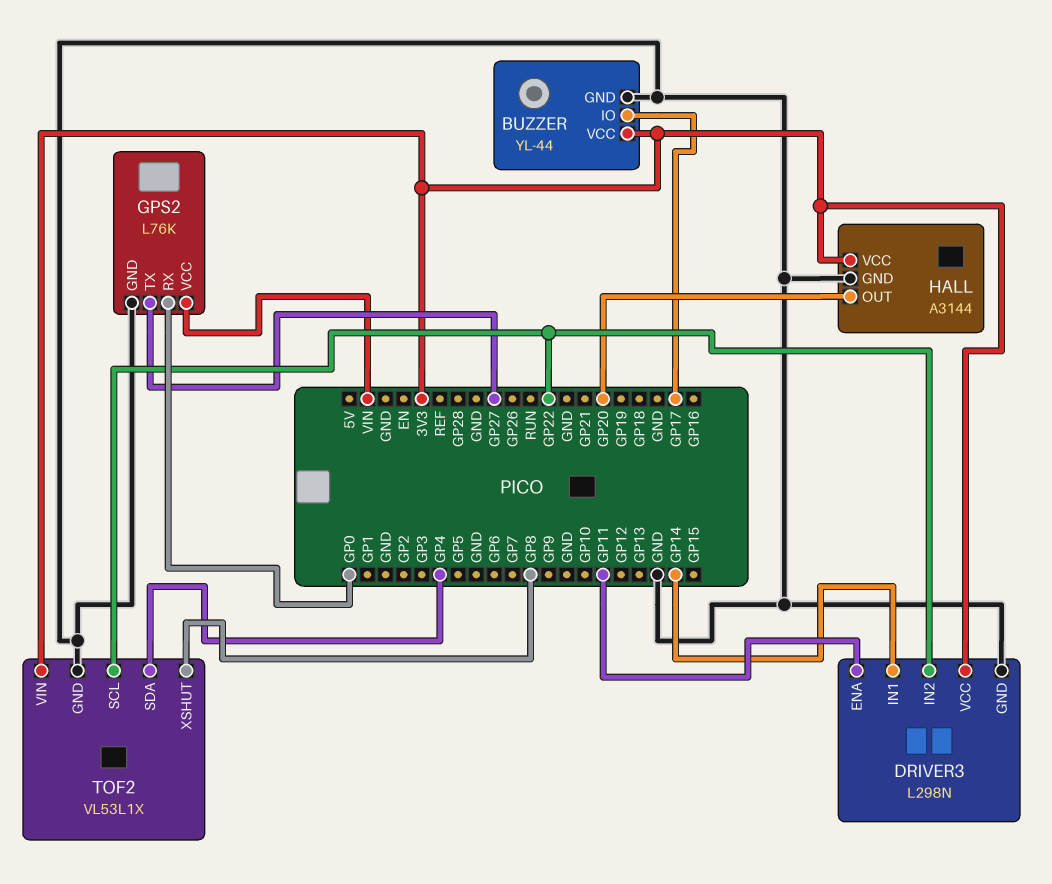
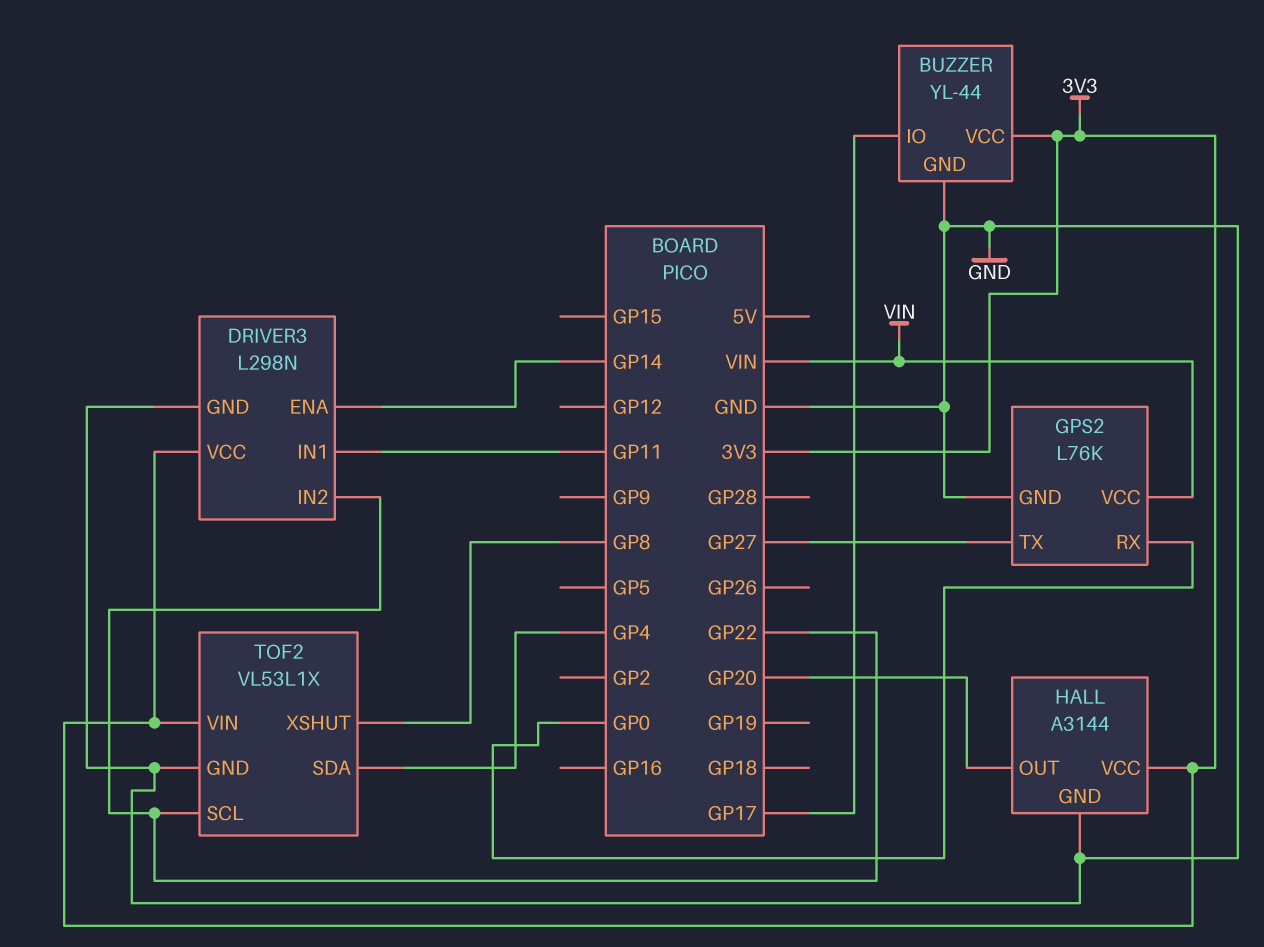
DRIVER3 pin ENA: GP11 -> GP14
DRIVER3 pin IN1: GP14 -> GP11

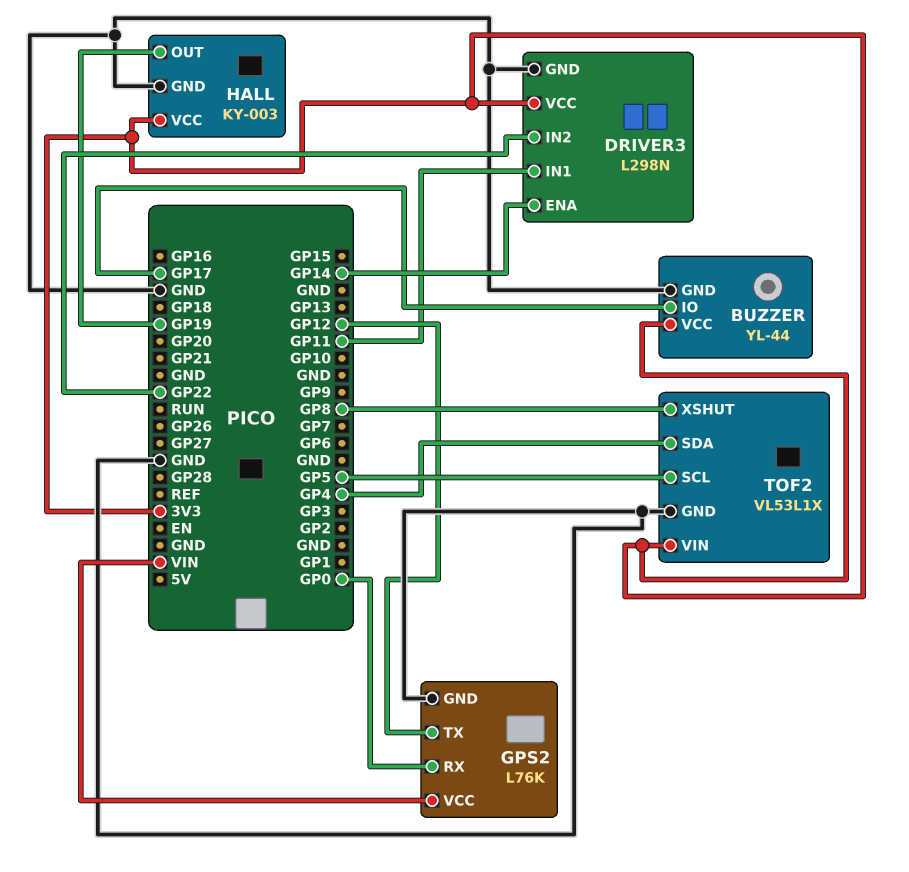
GPS2 pin TX: GP27 -> GP12
HALL: A3144 -> KY-003
HALL pin OUT: GP20 -> GP19
TOF2 pin SCL: GP22 -> GP5

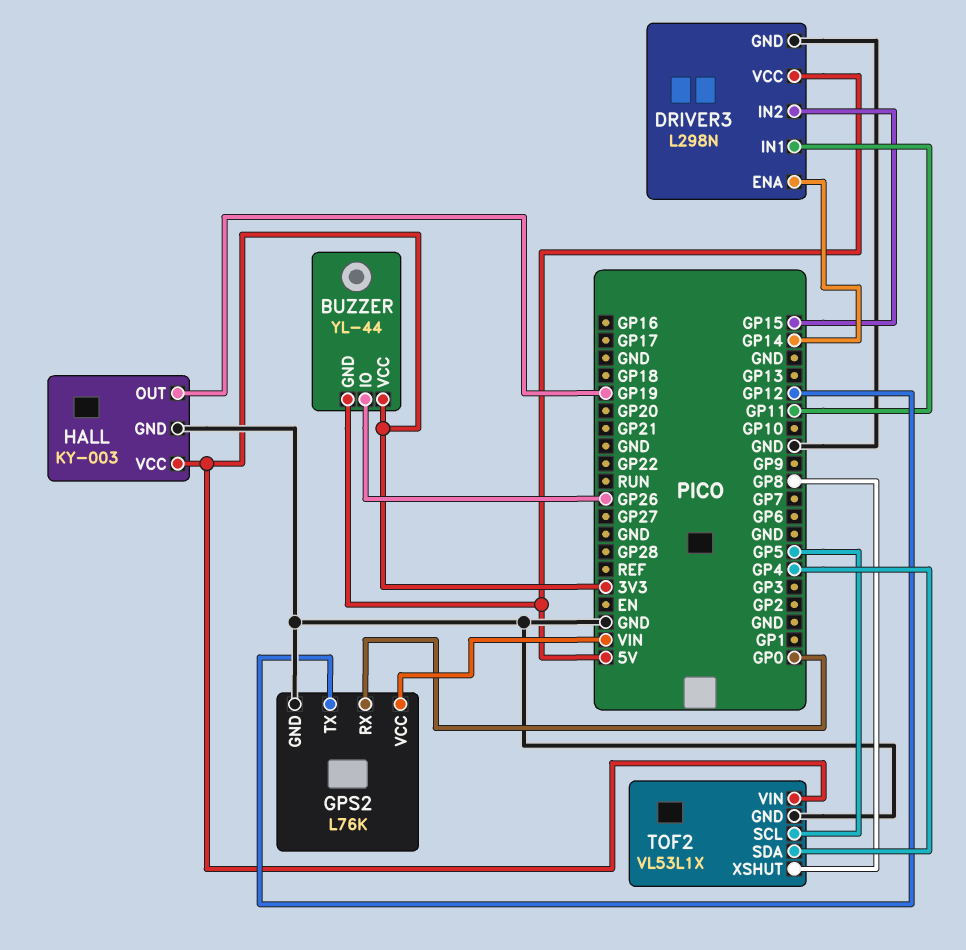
BUZZER pin GND: GND -> 5V
BUZZER pin IO: GP17 -> GP26
DRIVER3 pin IN2: GP22 -> GP15
DRIVER3 pin VCC: 3V3 -> 5V

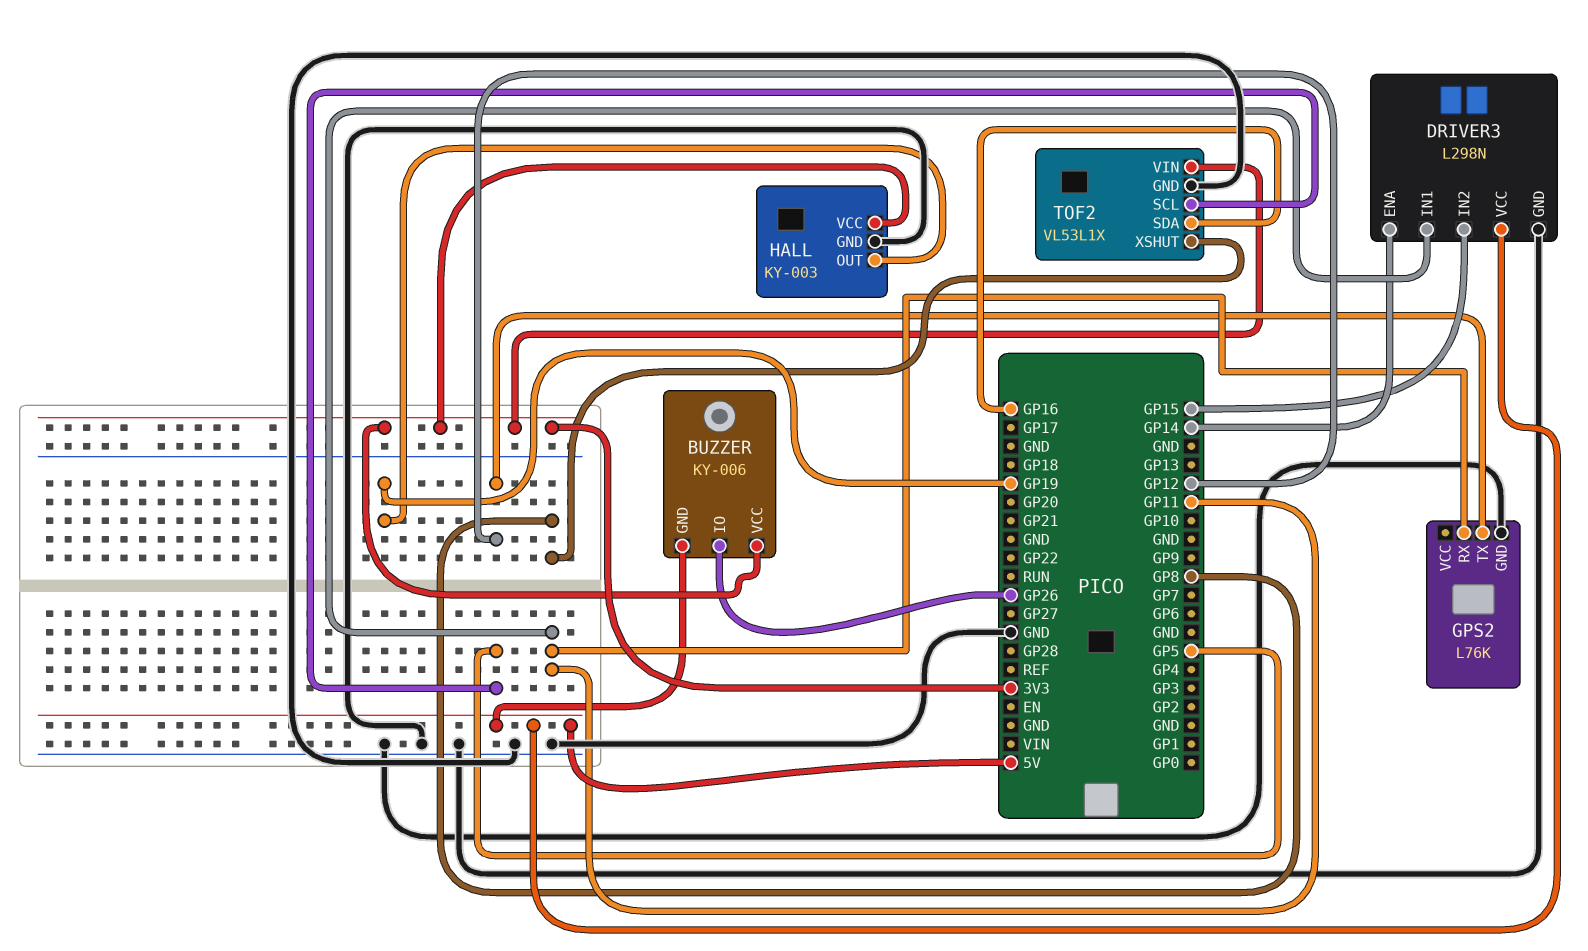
BUZZER: YL-44 -> KY-006
GPS2 pin RX: GP0 -> GP11
GPS2 pin VCC: VIN -> none
TOF2 pin SDA: GP4 -> GP16

